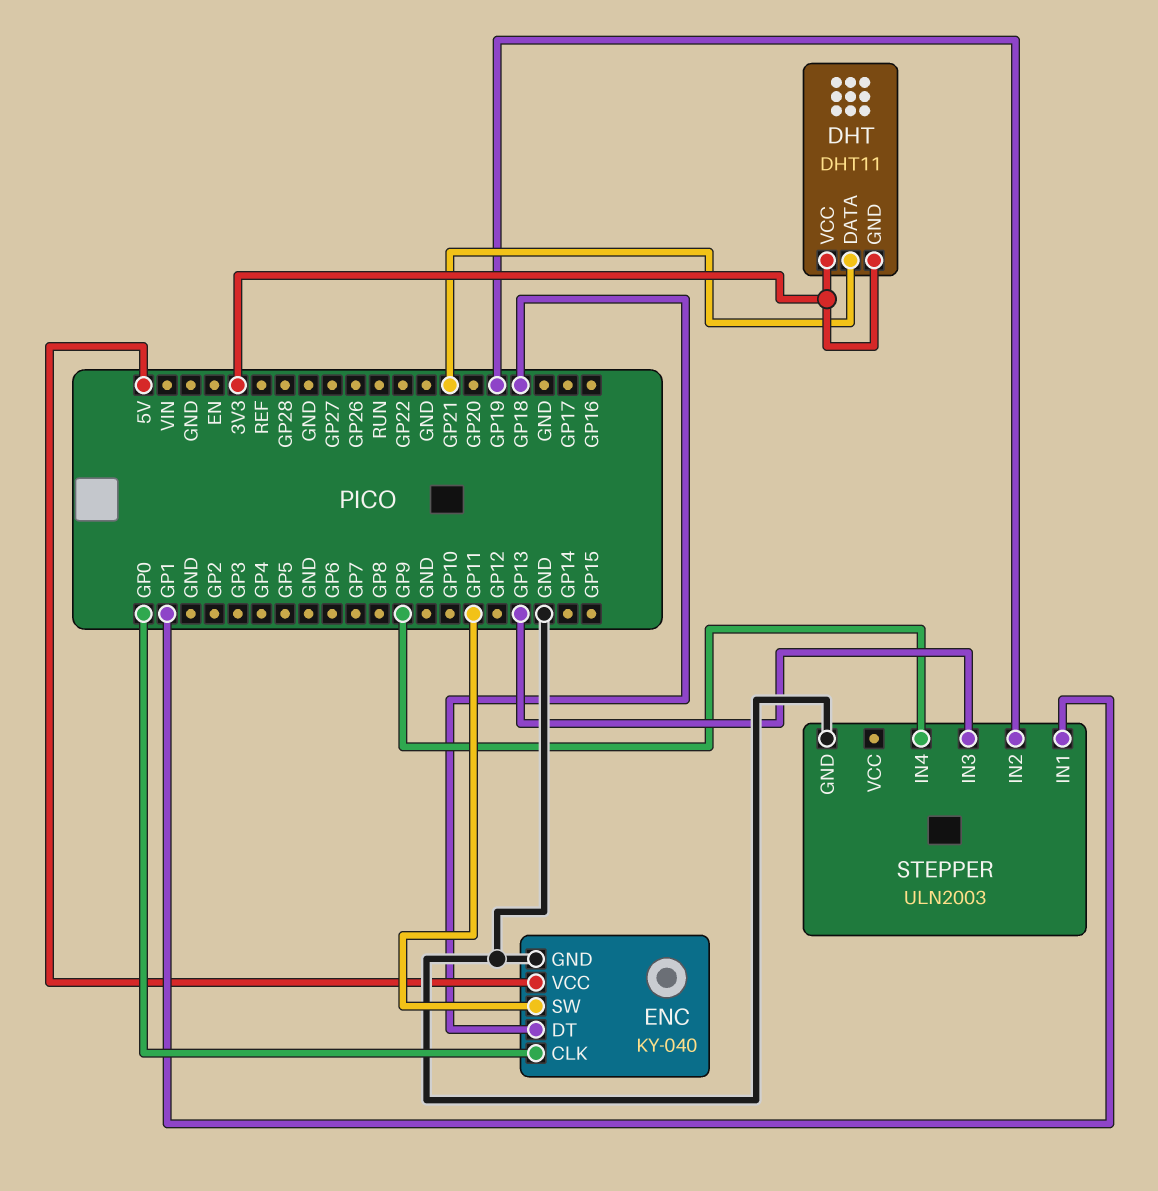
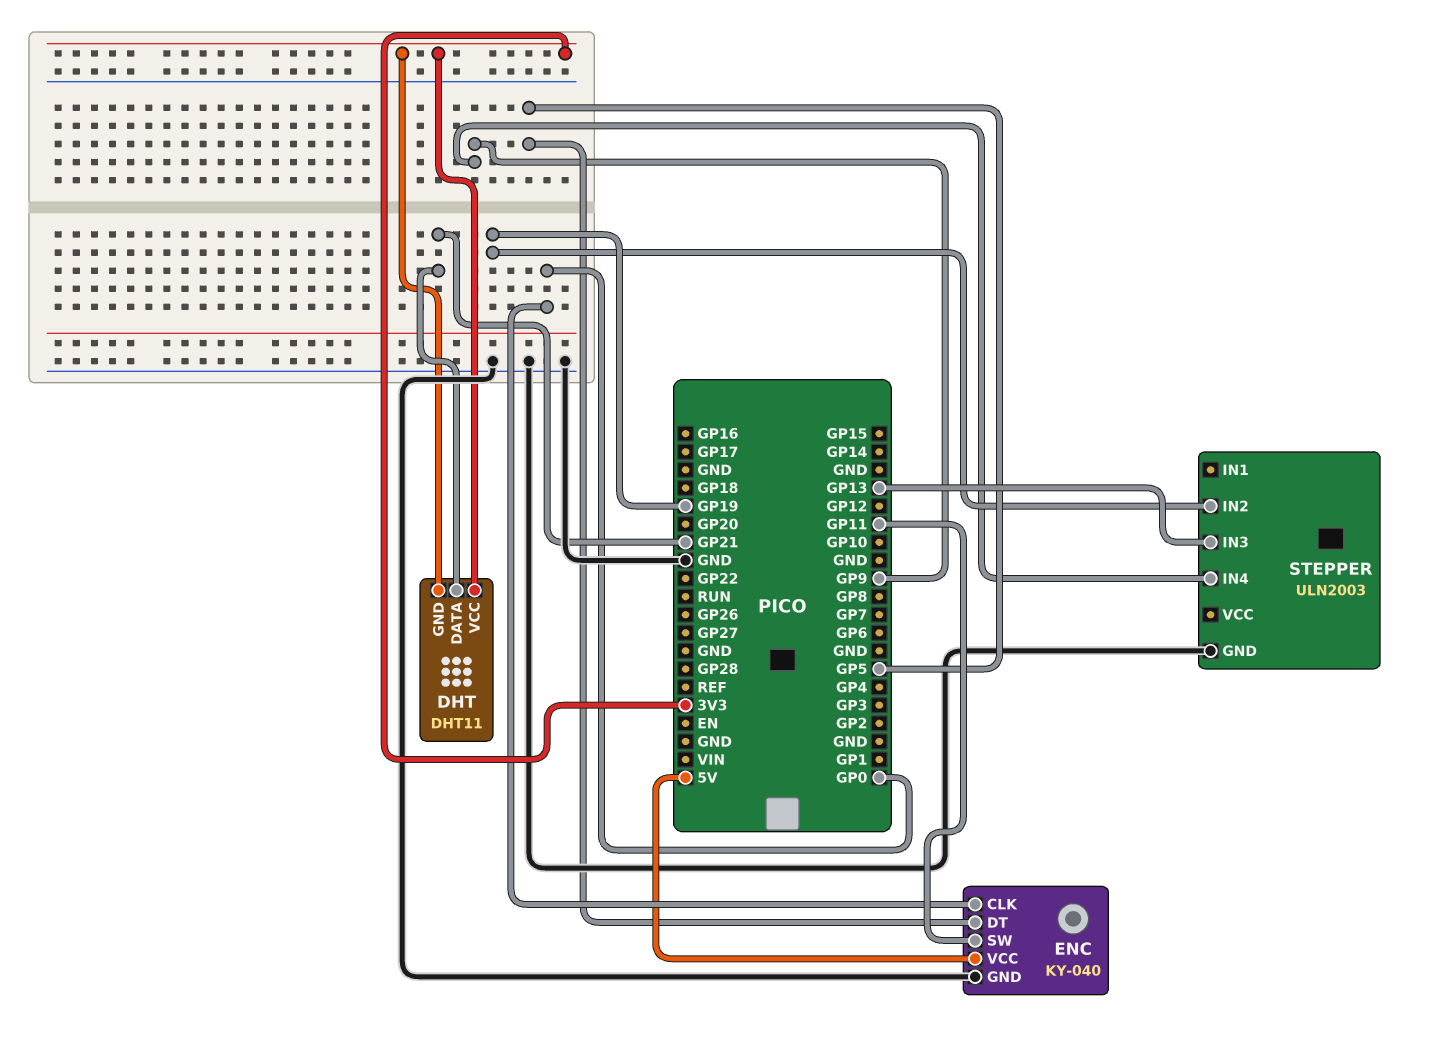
ENC pin DT: GP18 -> GP5
STEPPER pin IN1: GP1 -> none

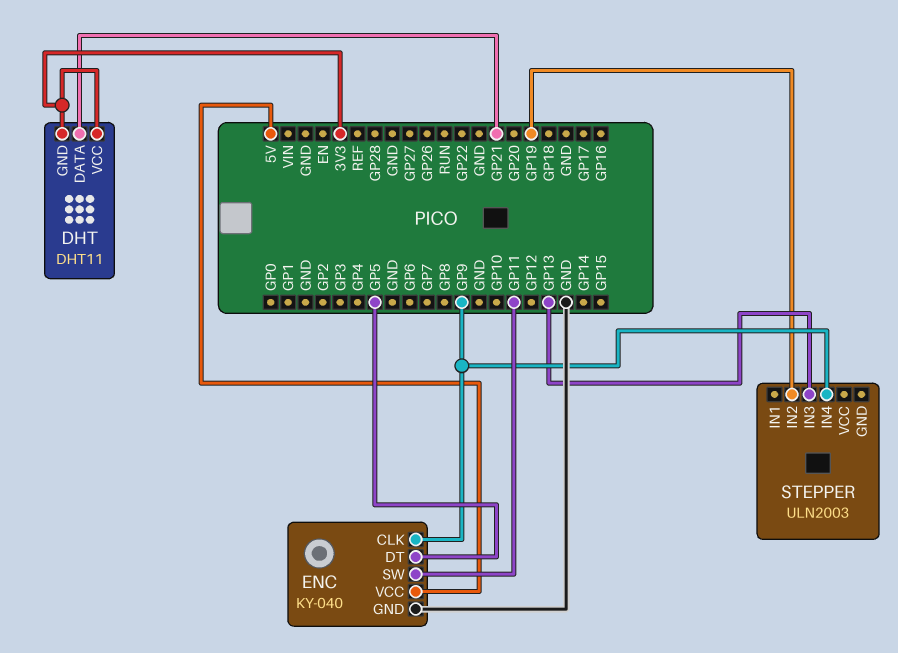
ENC pin CLK: GP0 -> GP9
STEPPER pin GND: GND -> none

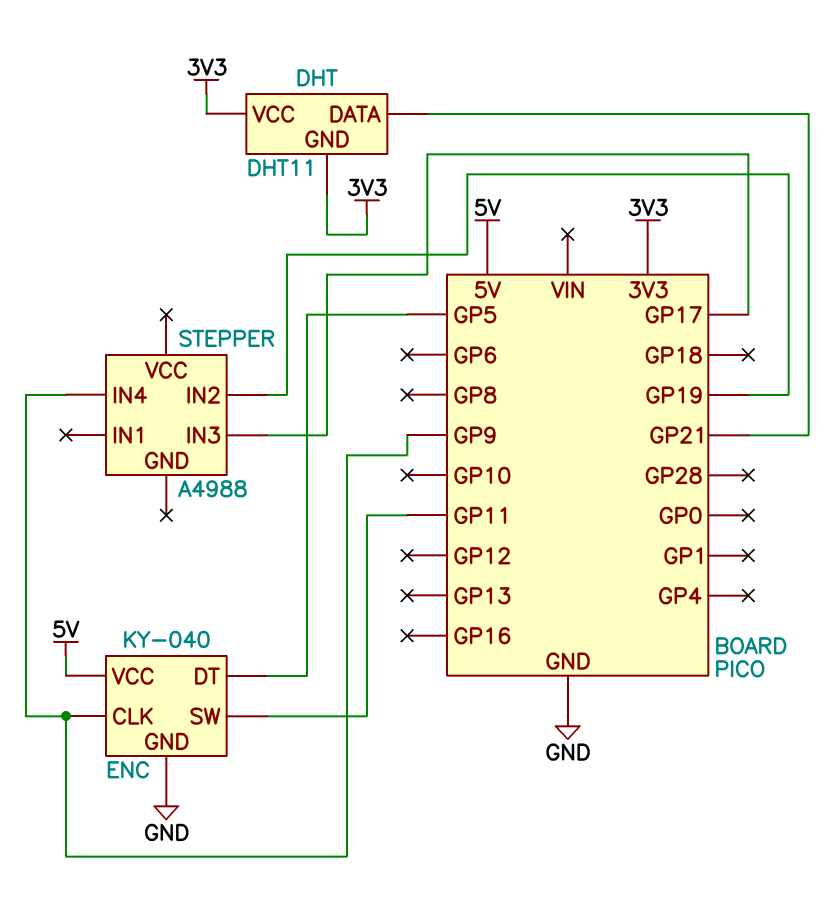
STEPPER: ULN2003 -> A4988
STEPPER pin IN3: GP13 -> GP17

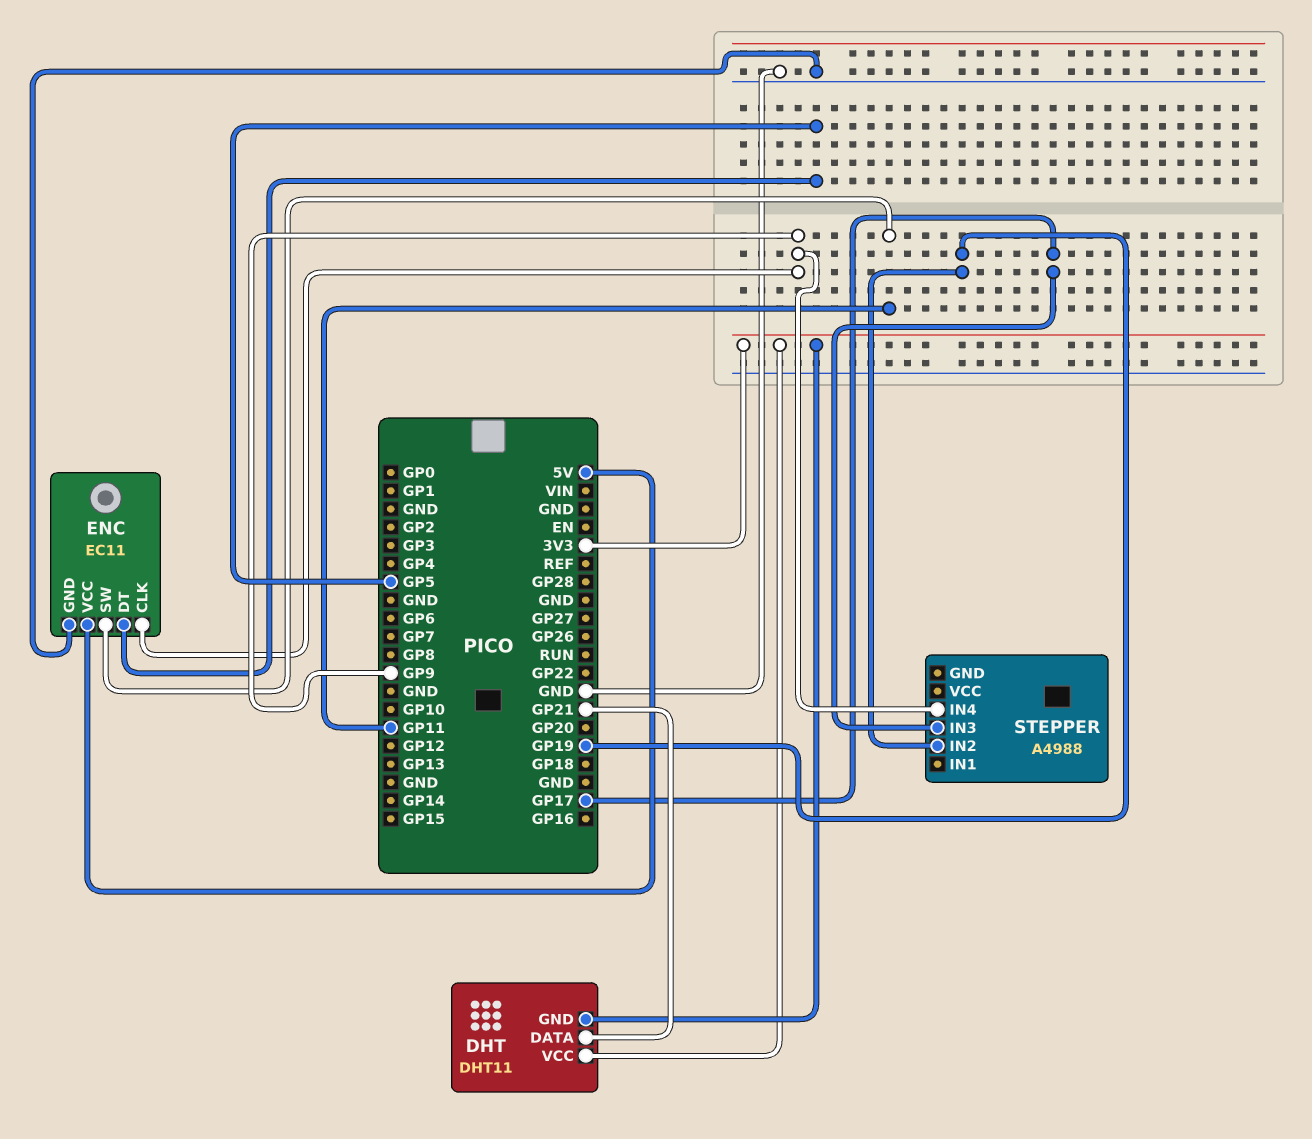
ENC: KY-040 -> EC11

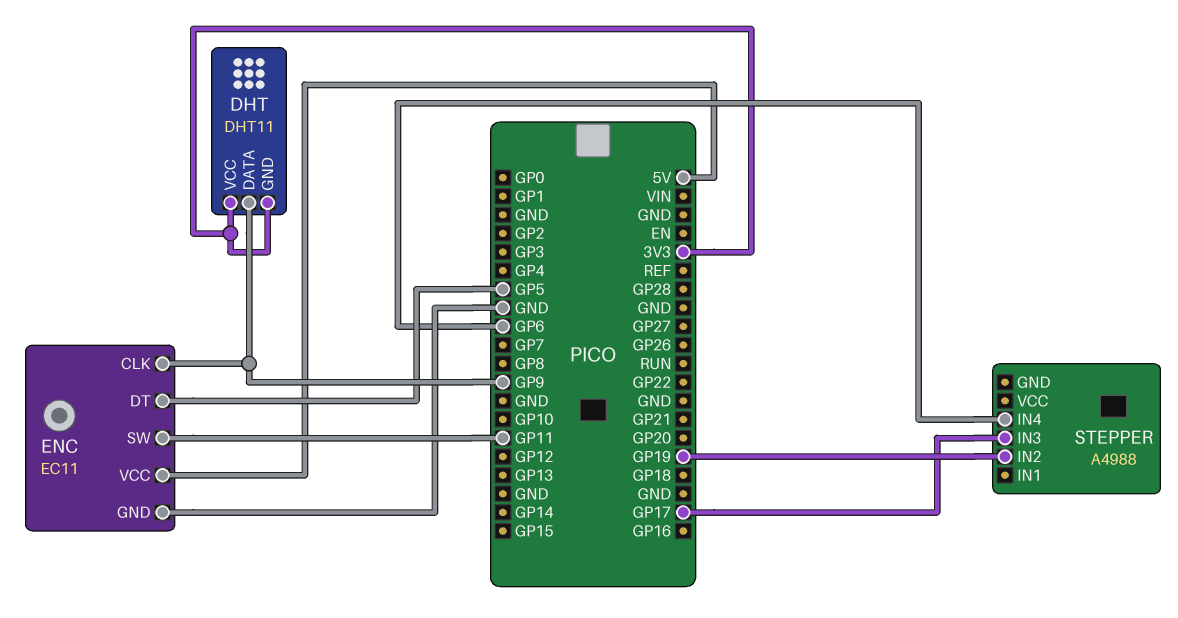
DHT pin DATA: GP21 -> GP9
STEPPER pin IN4: GP9 -> GP6

